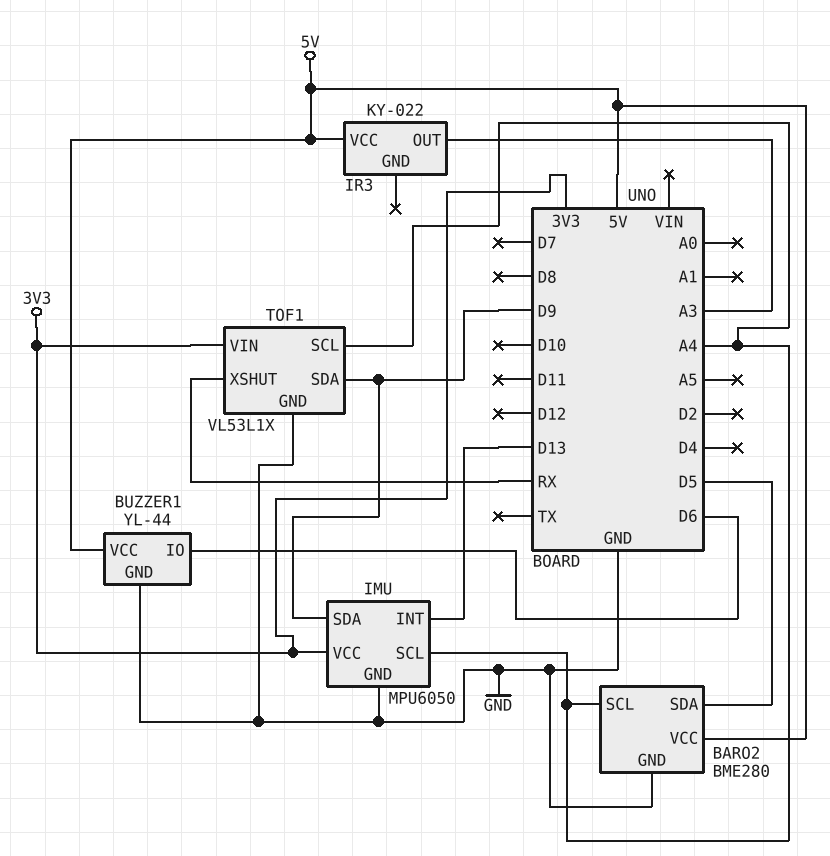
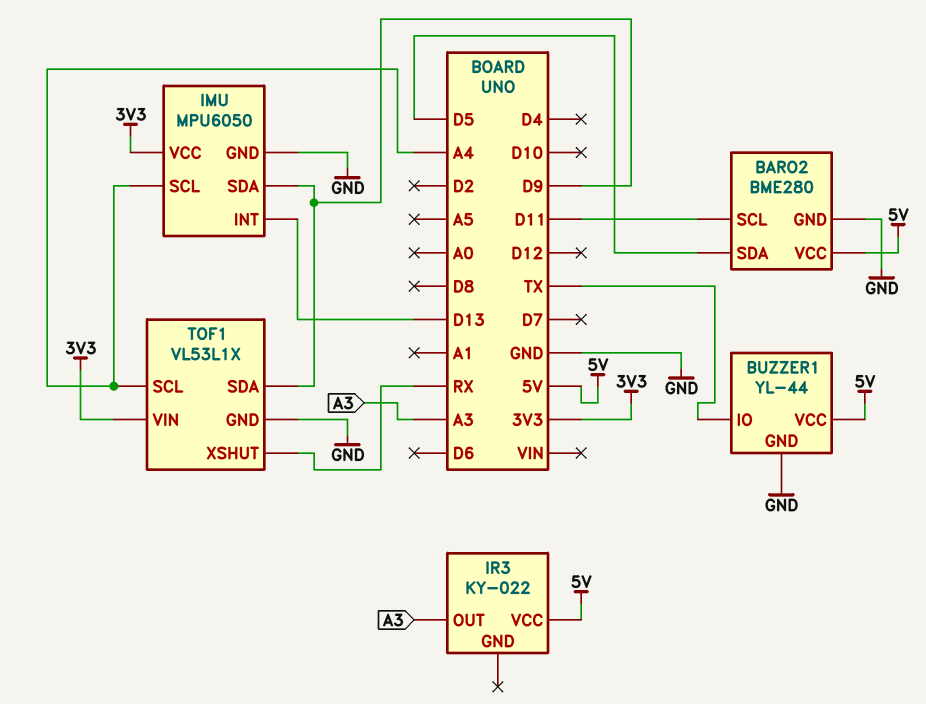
BARO2 pin SCL: A4 -> D11
BUZZER1 pin IO: D6 -> TX

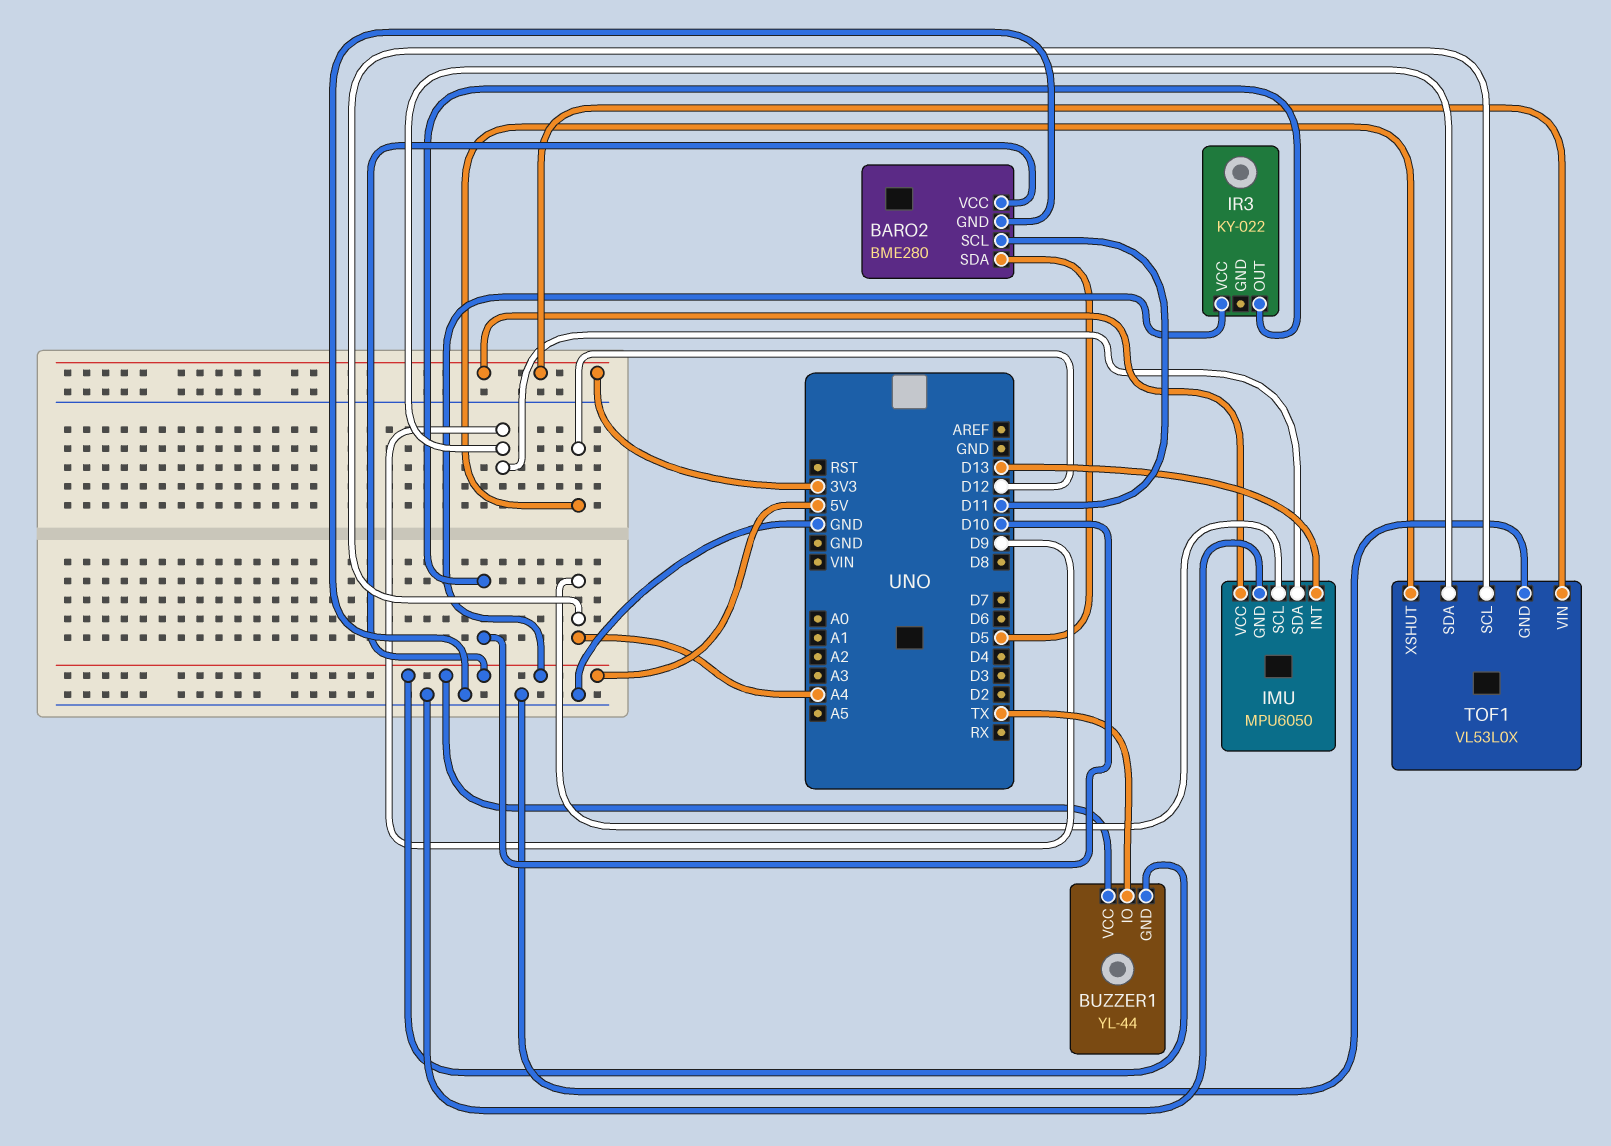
BUZZER1 pin GND: GND -> 5V
IR3 pin OUT: A3 -> D10
TOF1: VL53L1X -> VL53L0X
TOF1 pin XSHUT: RX -> D12

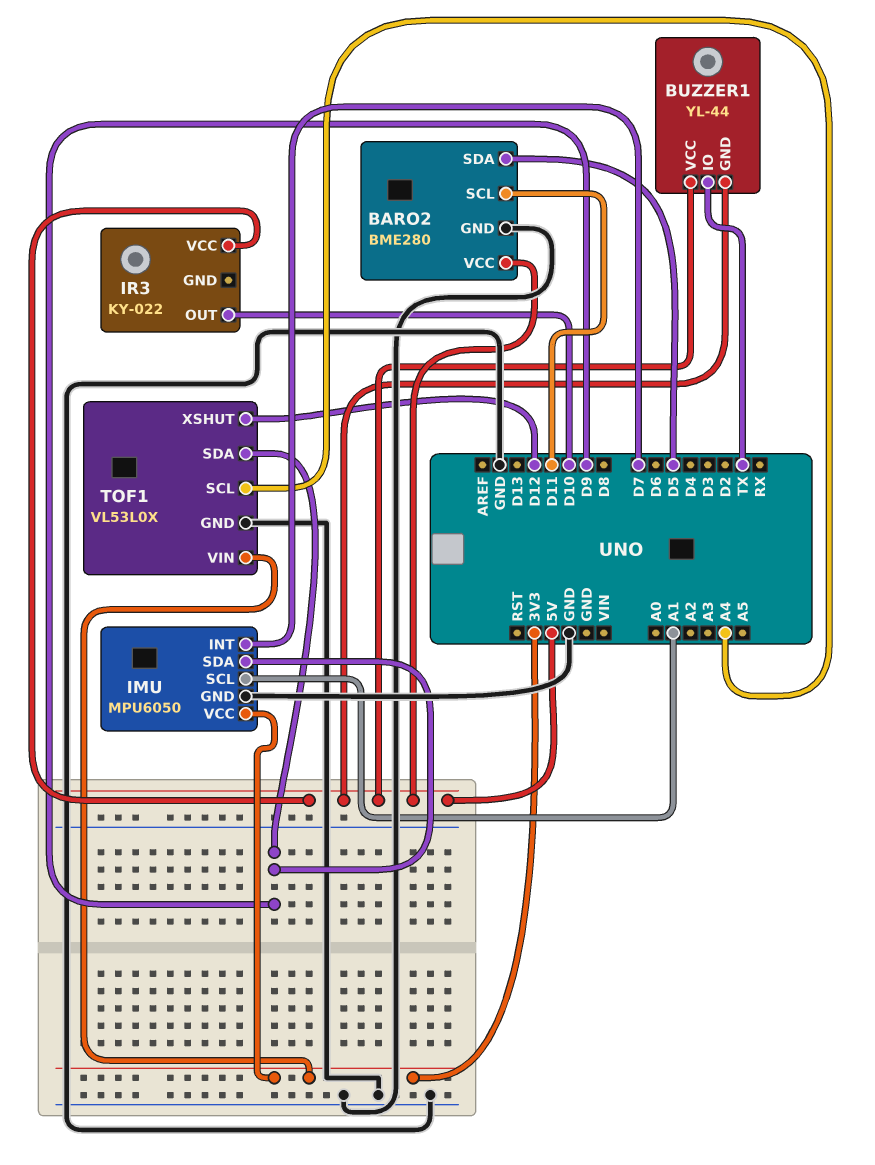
IMU pin INT: D13 -> D7
IMU pin SCL: A4 -> A1

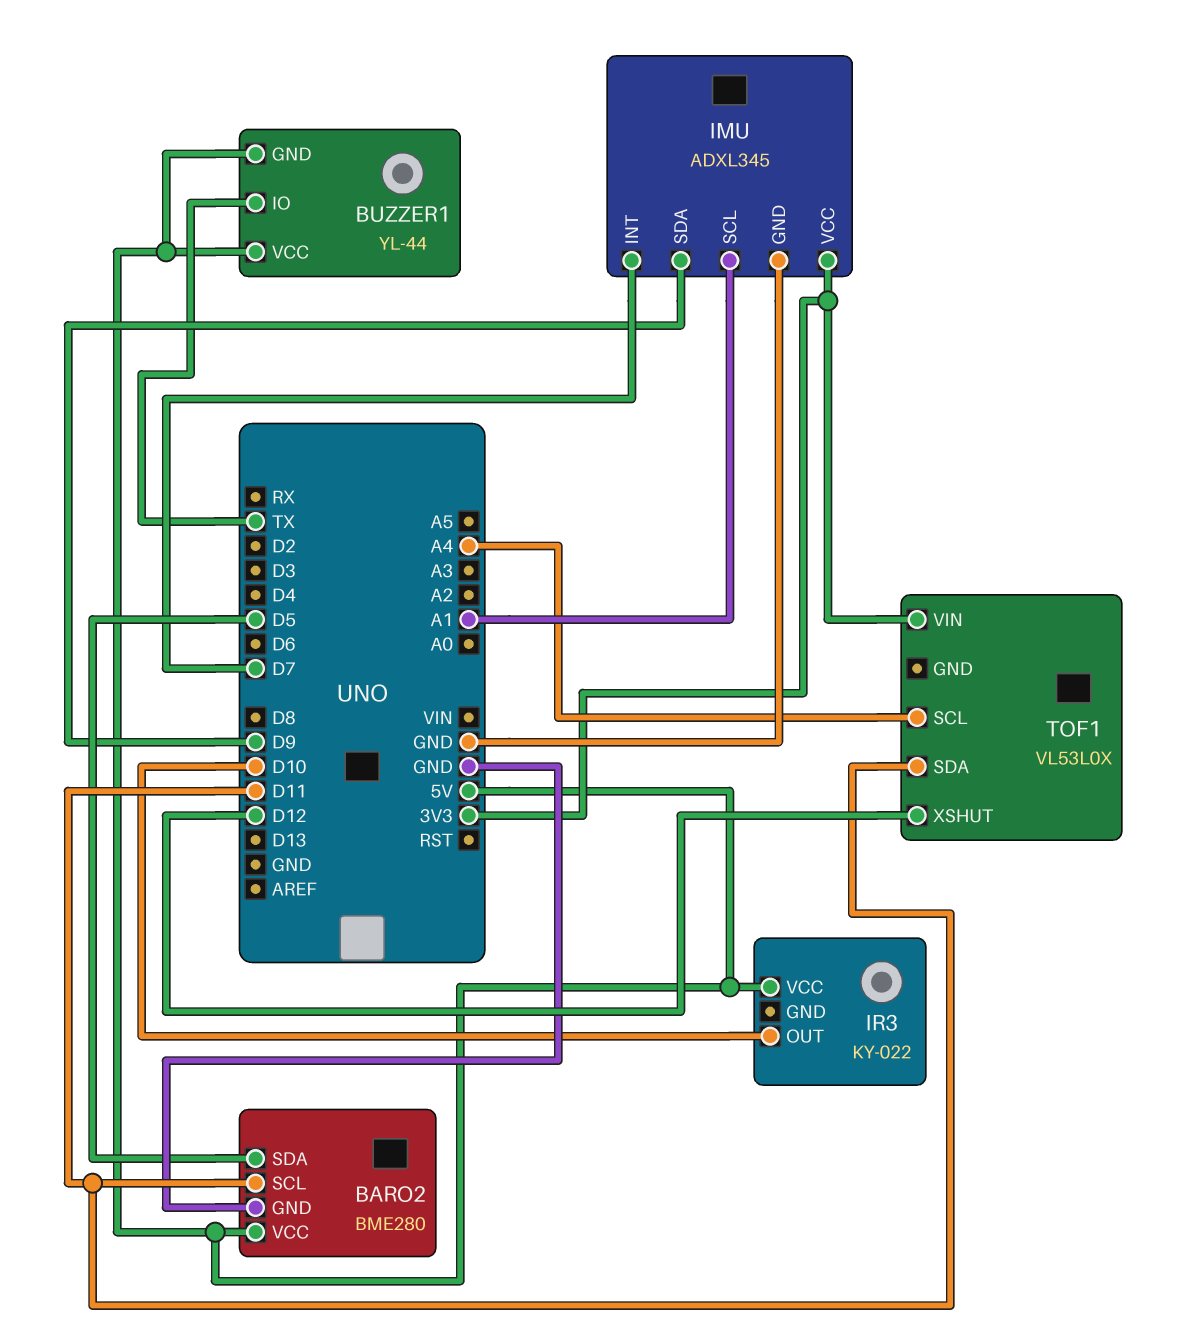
IMU: MPU6050 -> ADXL345
TOF1 pin GND: GND -> none
TOF1 pin SDA: D9 -> D11

